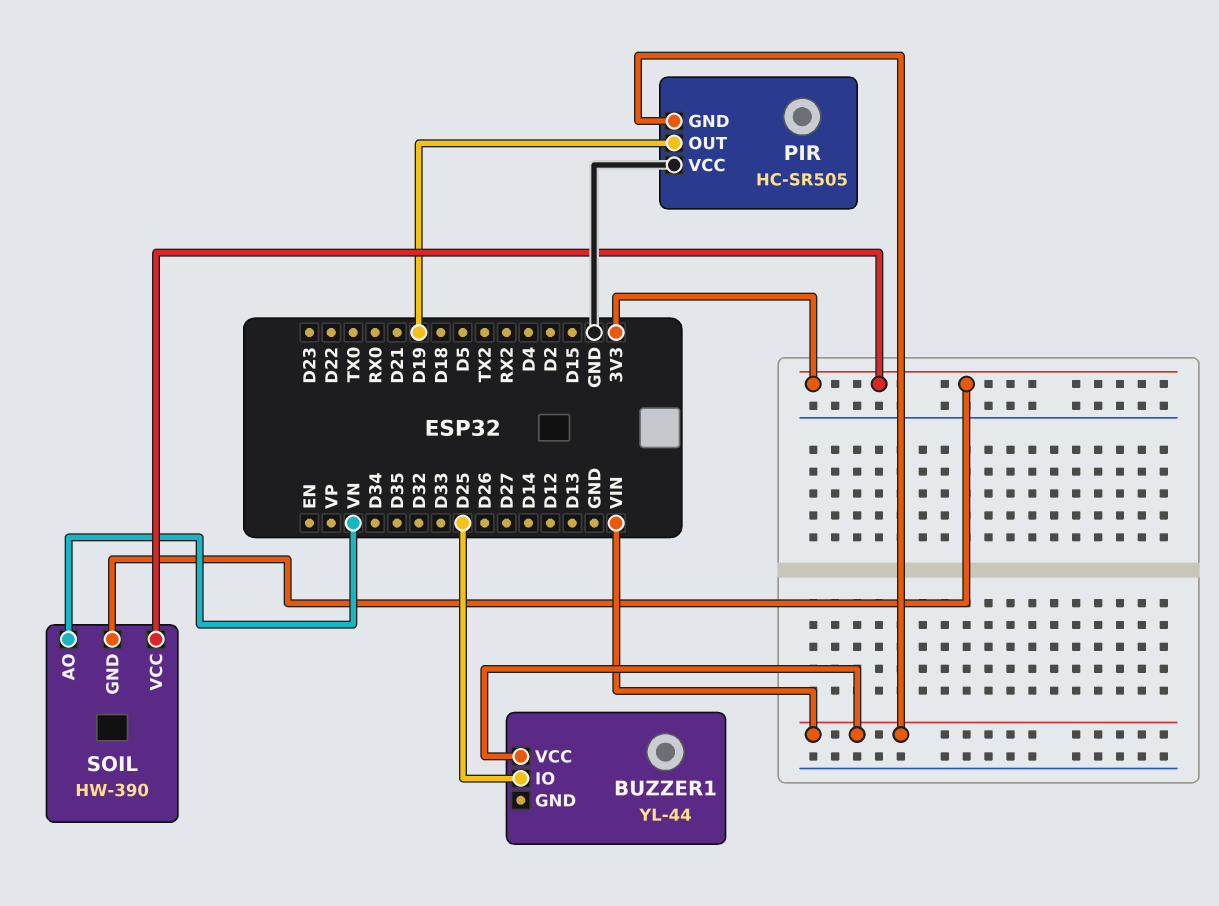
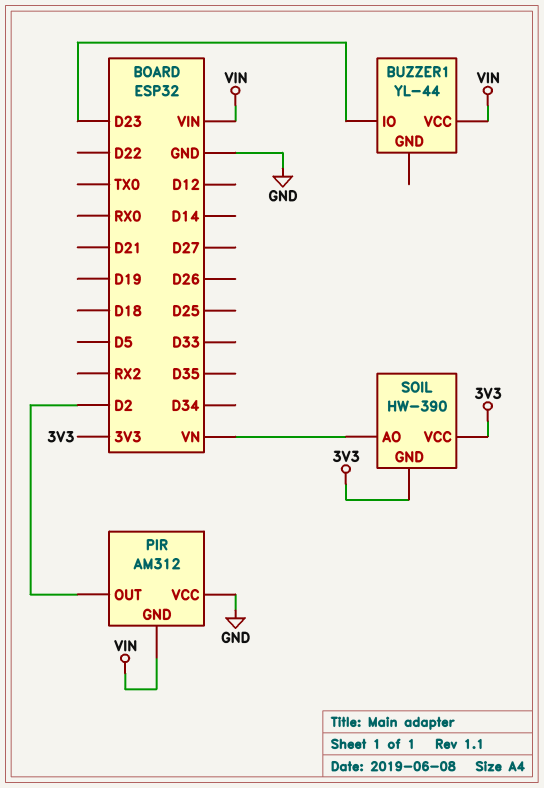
BUZZER1 pin IO: D25 -> D23
PIR: HC-SR505 -> AM312
PIR pin OUT: D19 -> D2

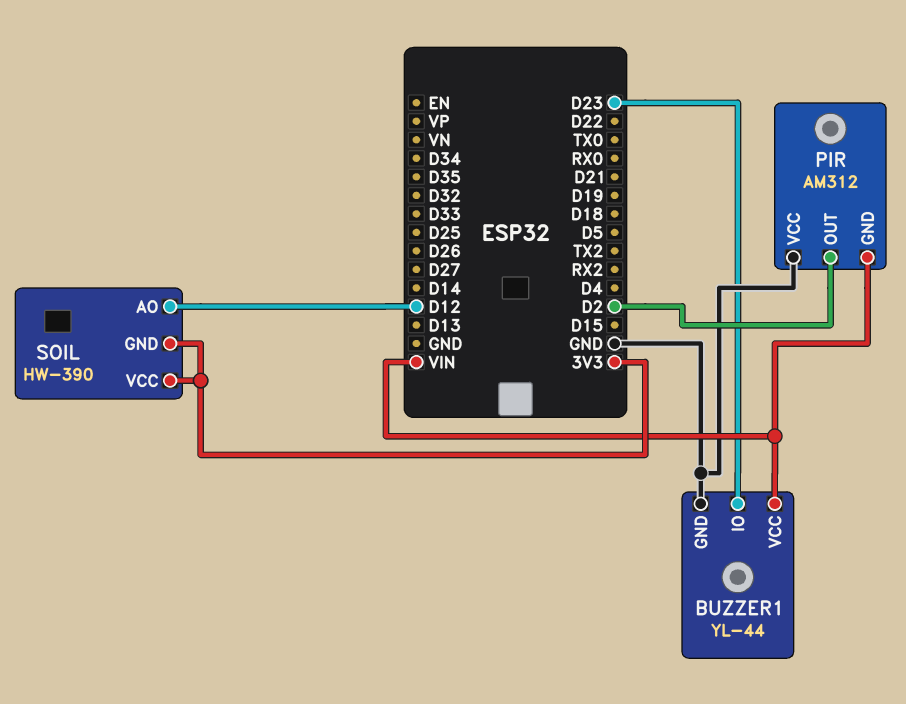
BUZZER1 pin GND: none -> GND
SOIL pin AO: VN -> D12

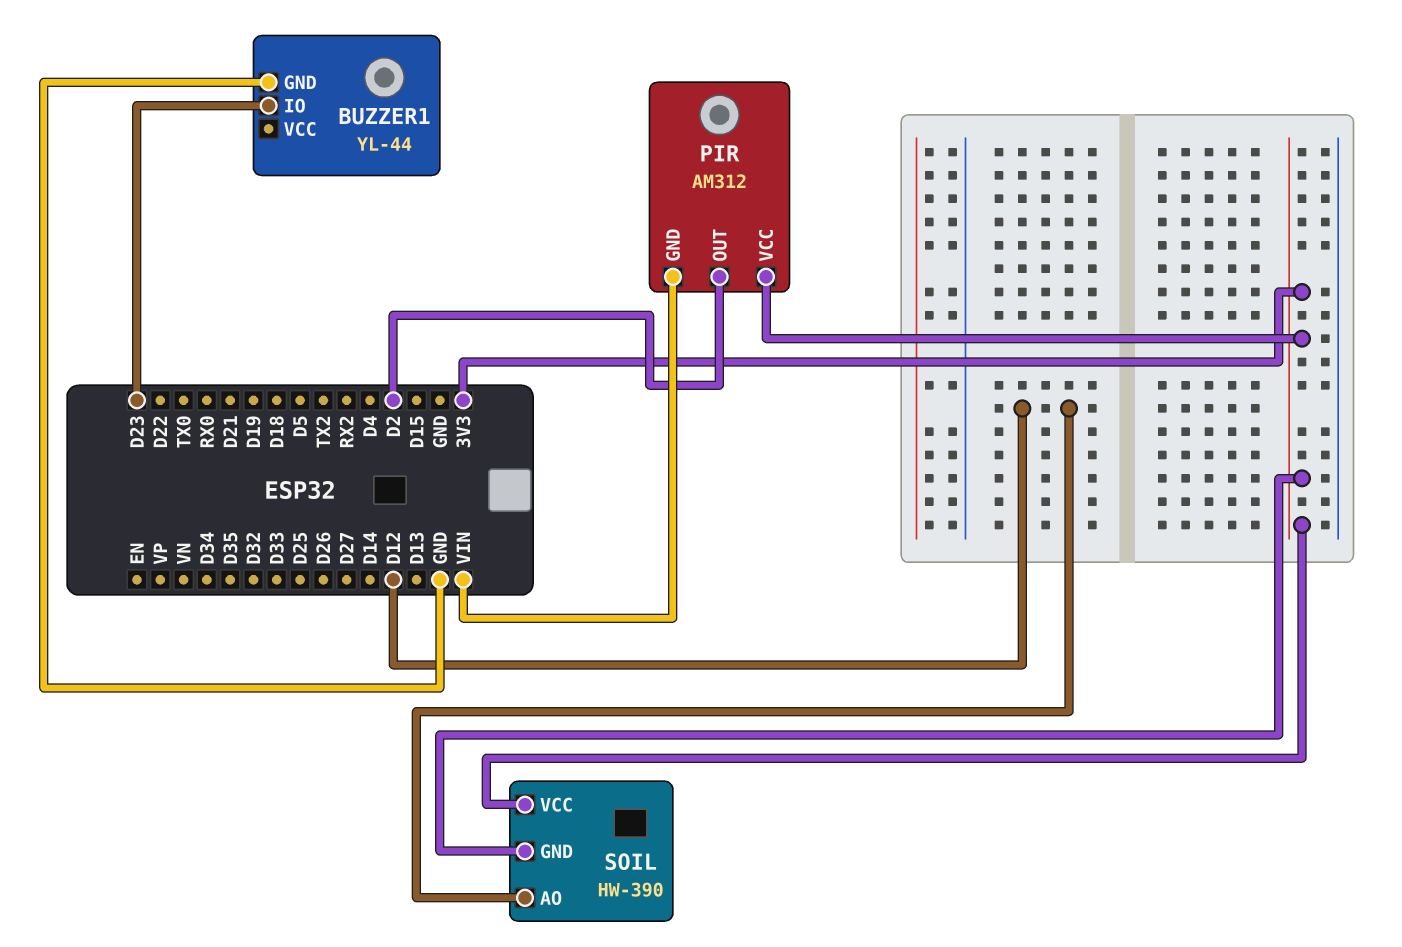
BUZZER1 pin VCC: VIN -> none
PIR pin VCC: GND -> 3V3

